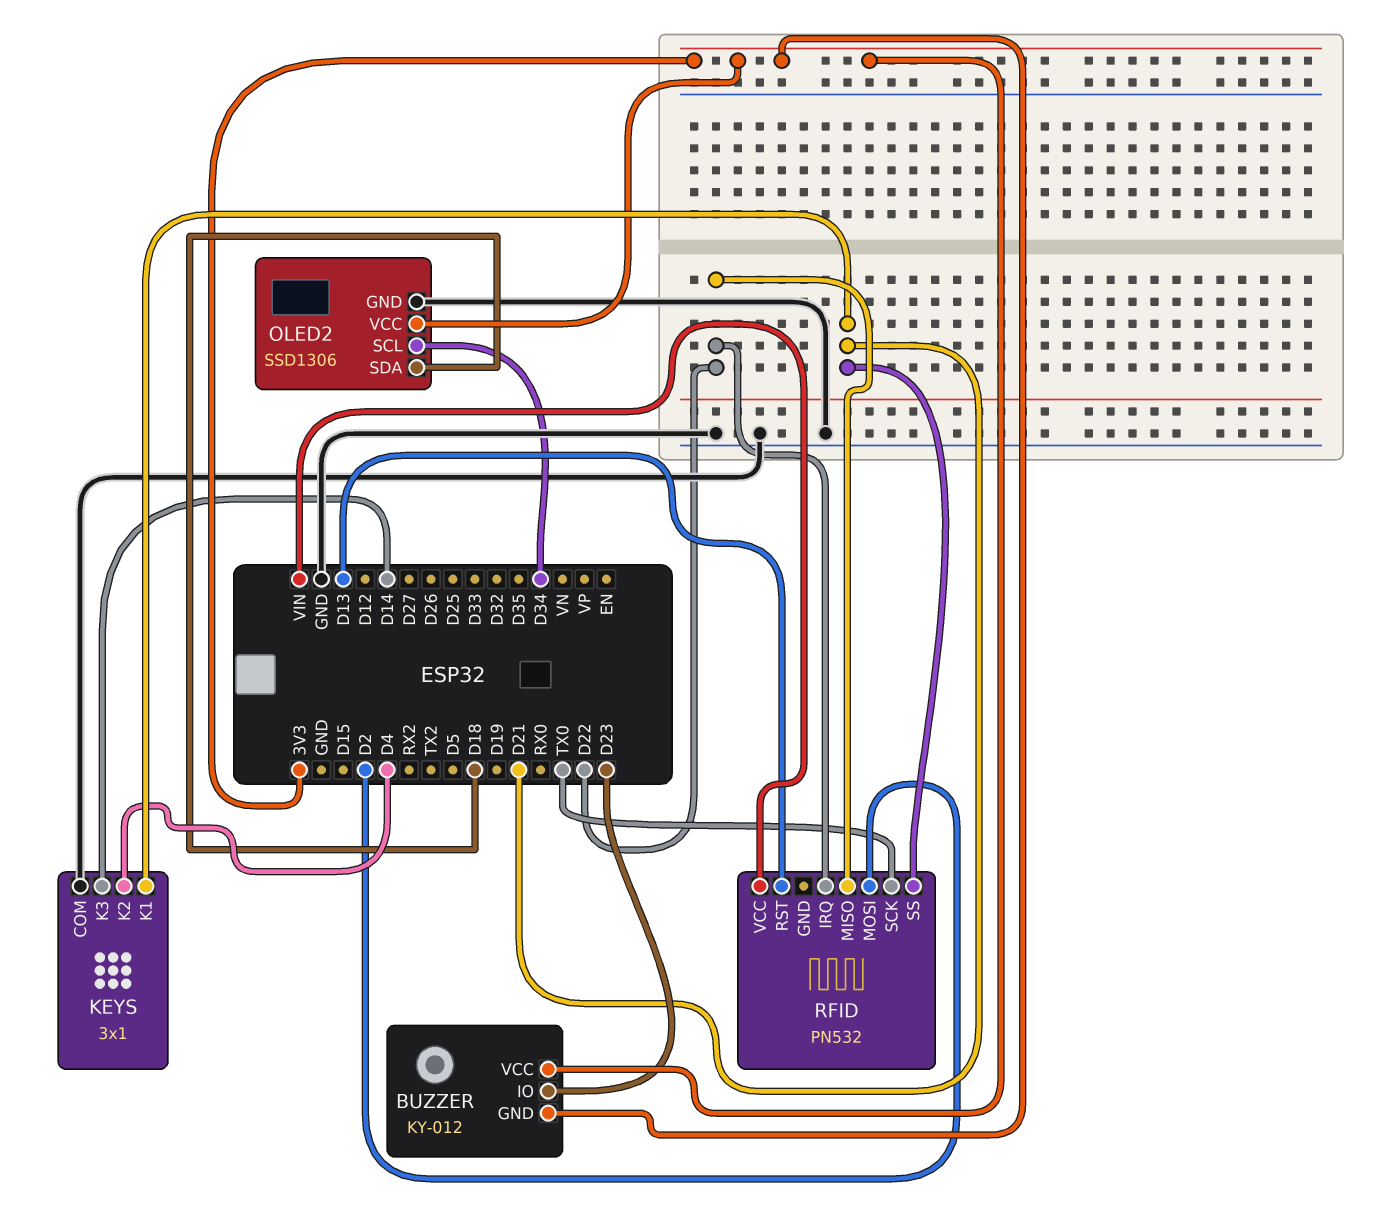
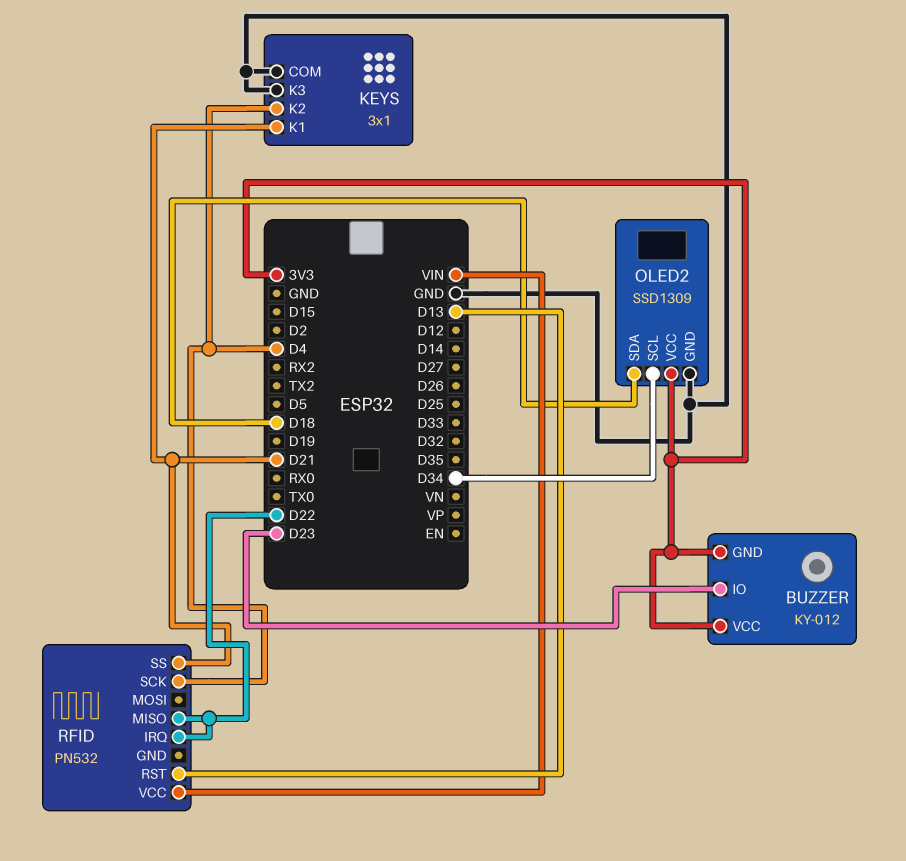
KEYS pin K3: D14 -> GND
OLED2: SSD1306 -> SSD1309
RFID pin MOSI: D2 -> none
RFID pin SCK: TX0 -> D4

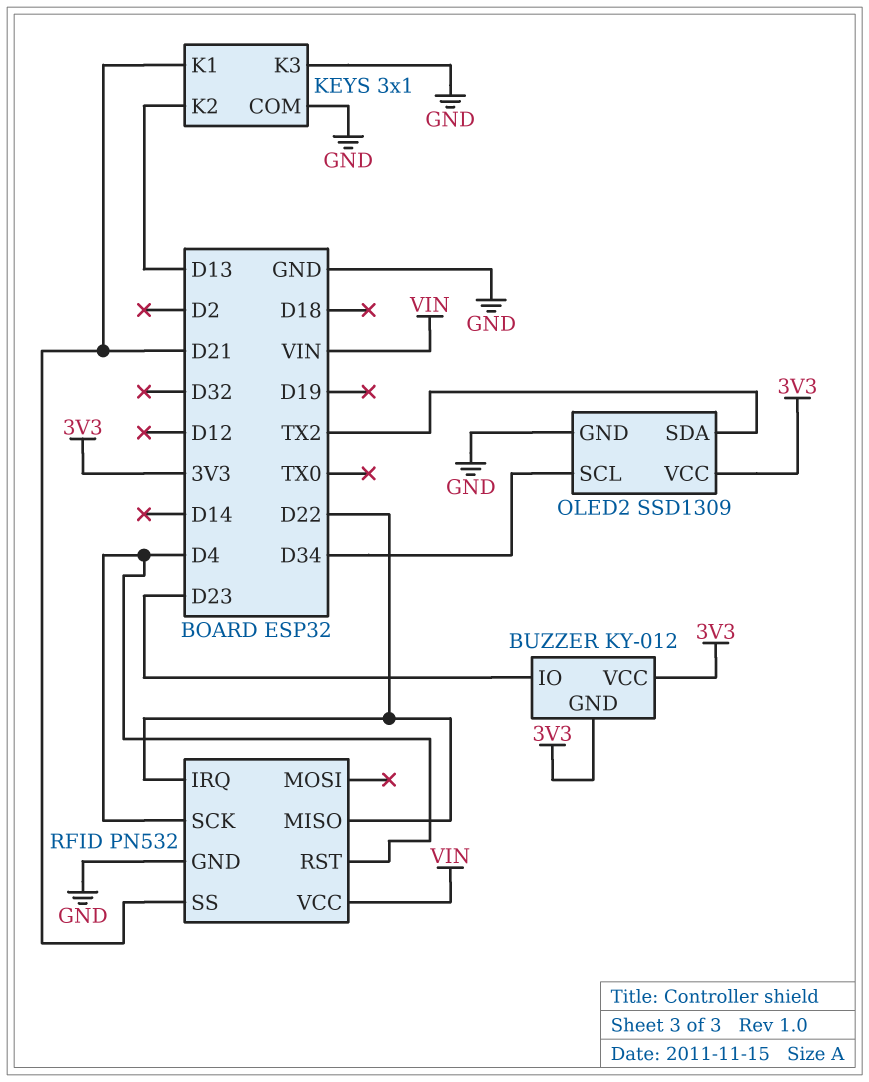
KEYS pin K2: D4 -> D13
OLED2 pin SDA: D18 -> TX2
RFID pin GND: none -> GND
RFID pin RST: D13 -> D4

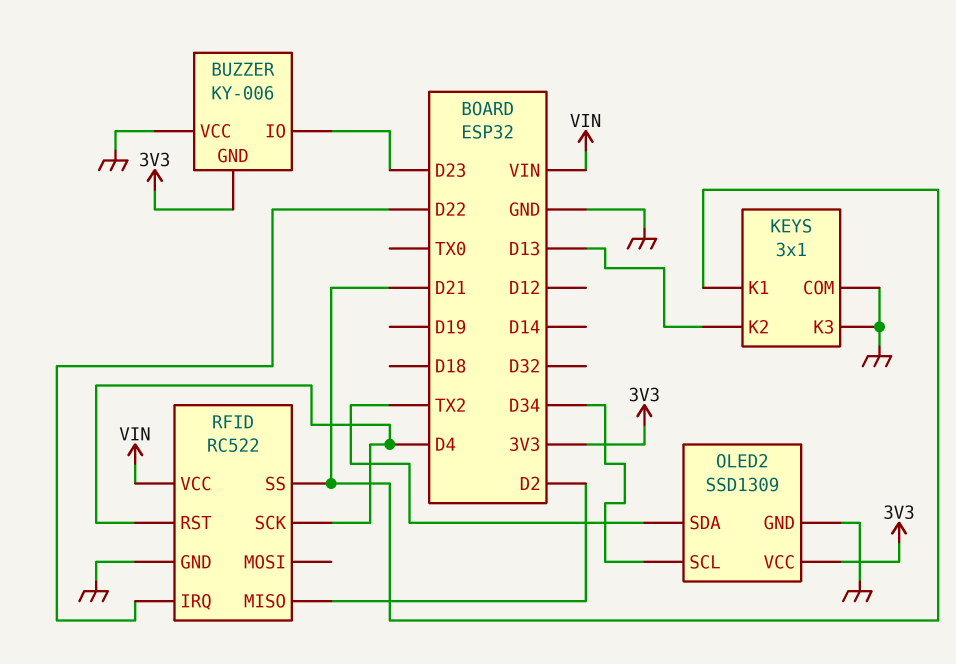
BUZZER: KY-012 -> KY-006
BUZZER pin VCC: 3V3 -> GND
RFID: PN532 -> RC522
RFID pin MISO: D22 -> D2

